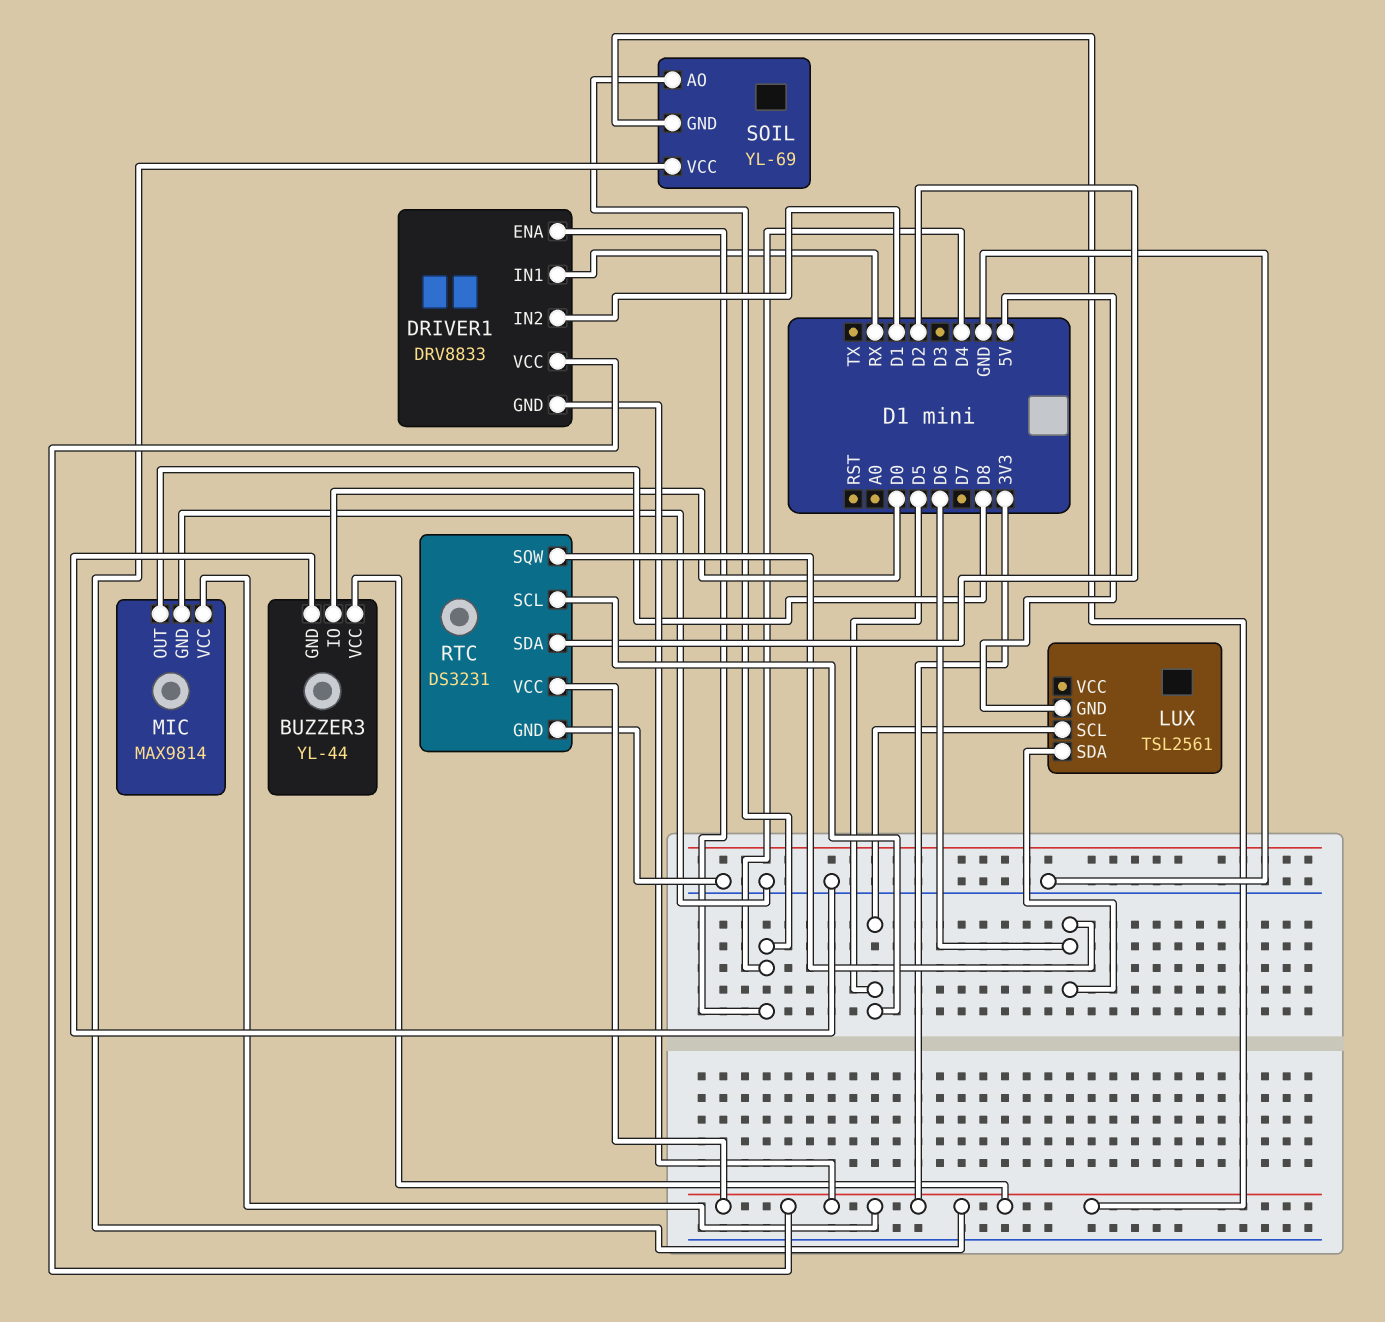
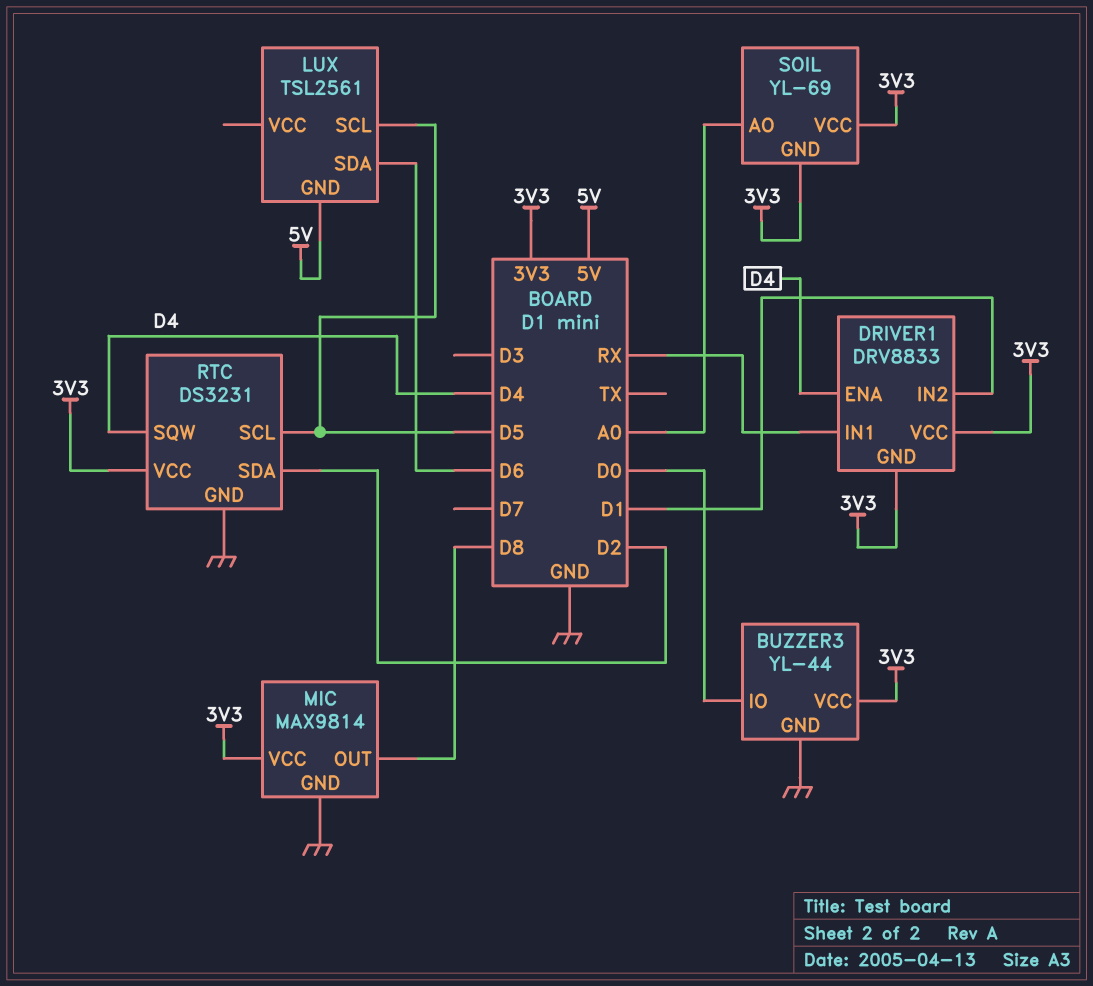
RTC pin SQW: D6 -> D4
SOIL pin AO: D4 -> A0

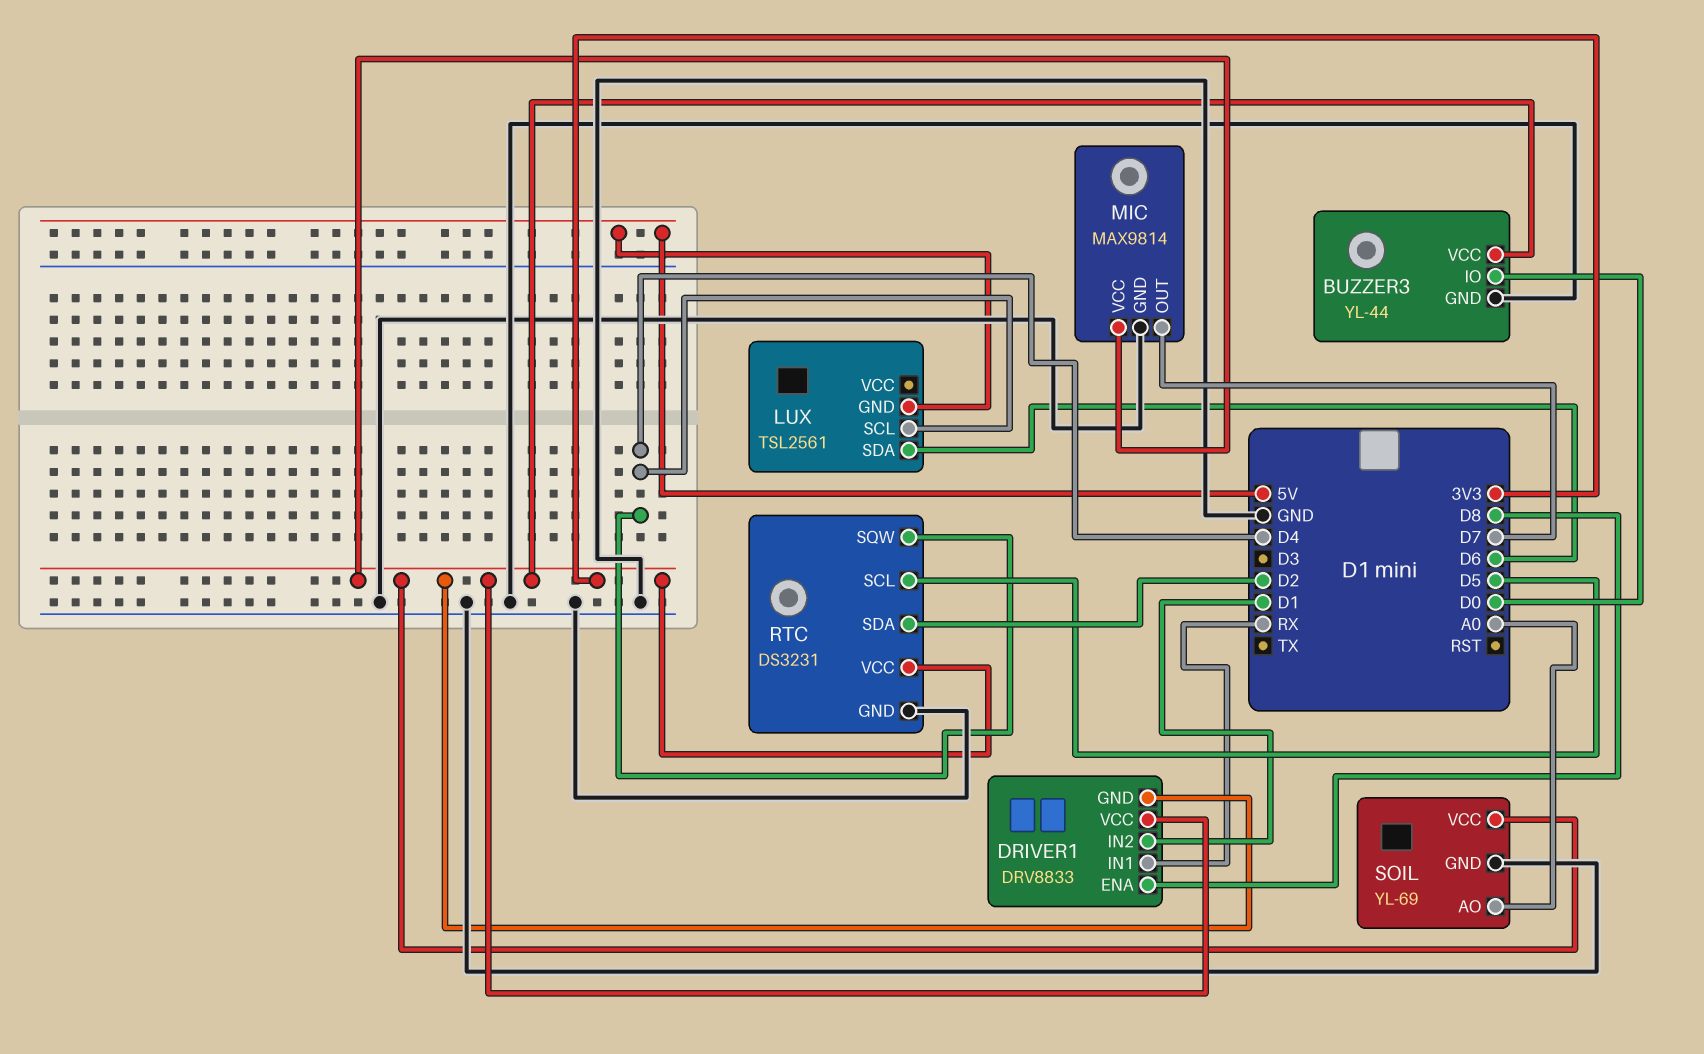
DRIVER1 pin ENA: D4 -> D8
LUX pin SCL: D5 -> D4
MIC pin OUT: D8 -> D7
SOIL pin GND: 3V3 -> GND

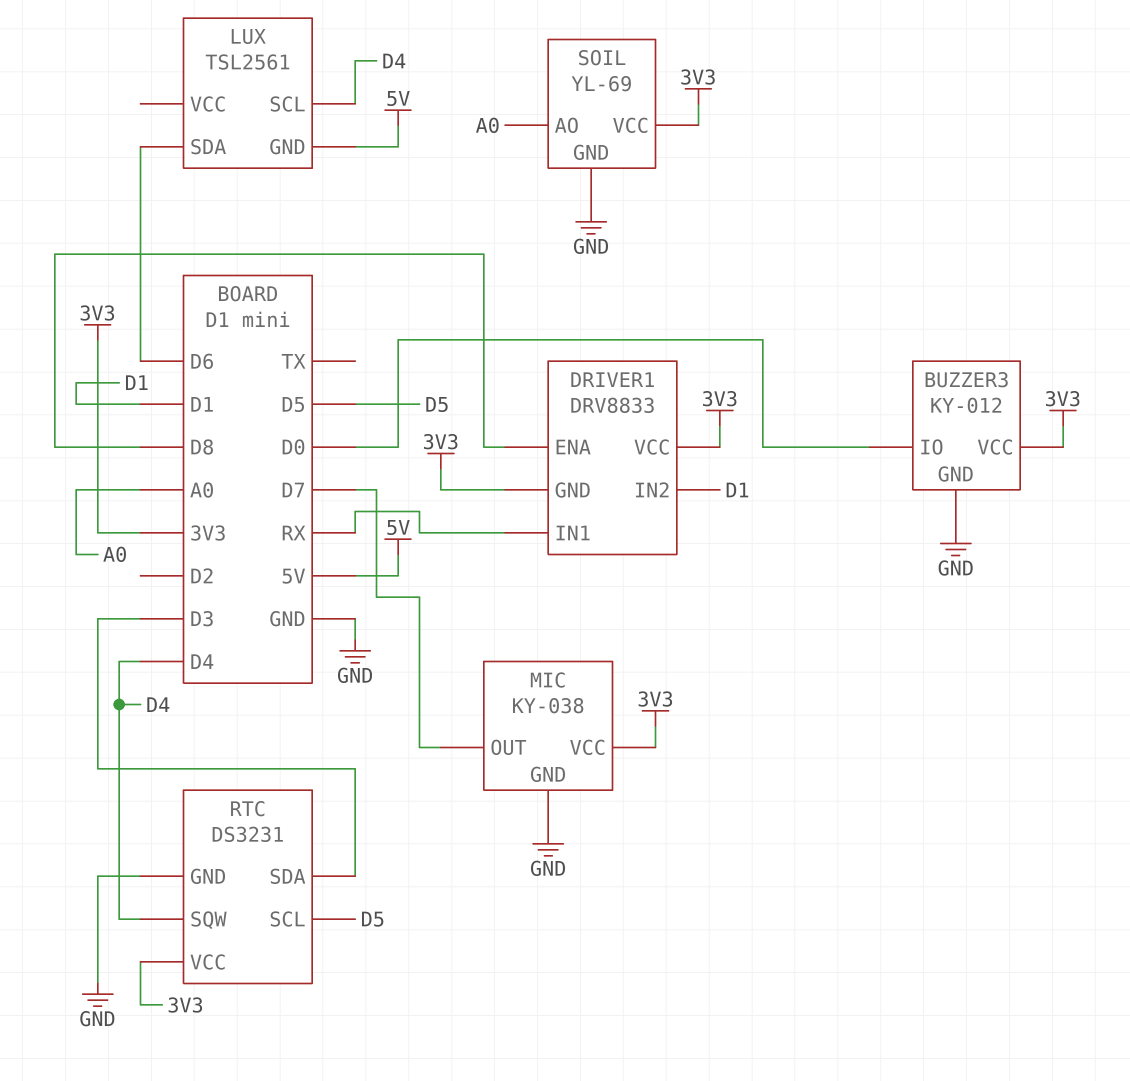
BUZZER3: YL-44 -> KY-012
MIC: MAX9814 -> KY-038
RTC pin SDA: D2 -> D3

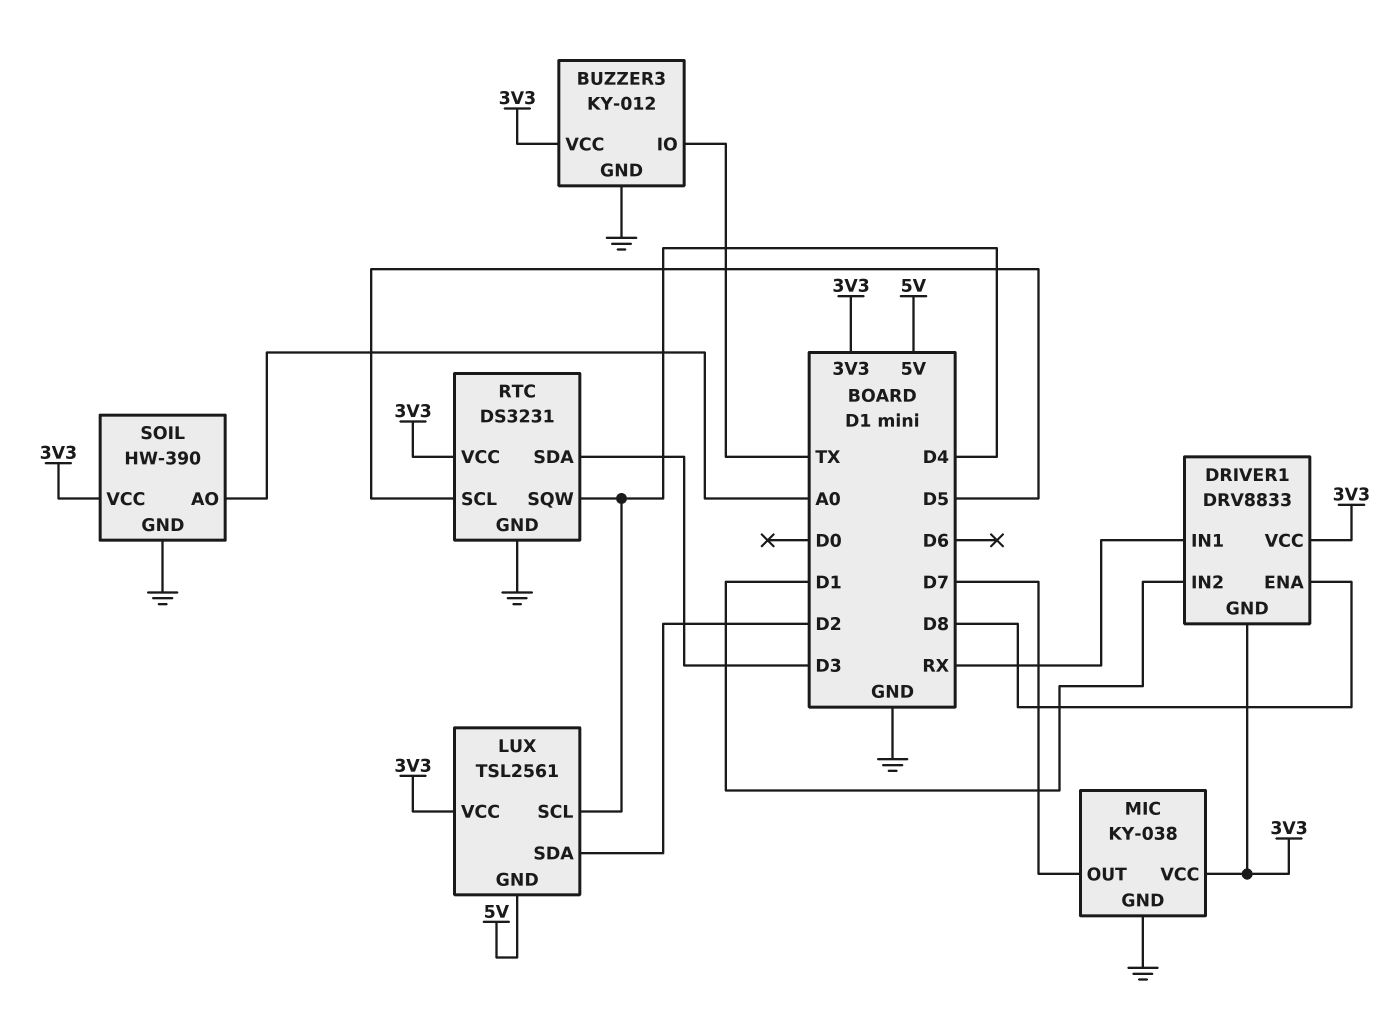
BUZZER3 pin IO: D0 -> TX
LUX pin SDA: D6 -> D2
LUX pin VCC: none -> 3V3
SOIL: YL-69 -> HW-390

